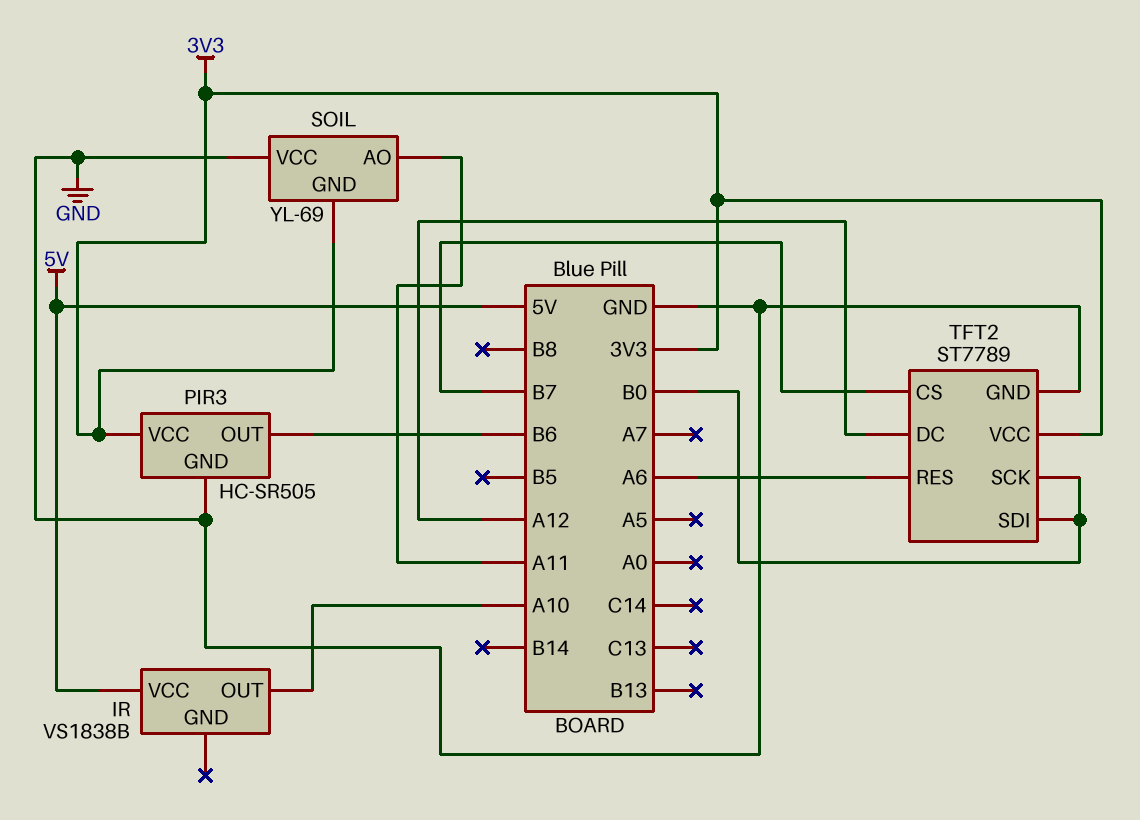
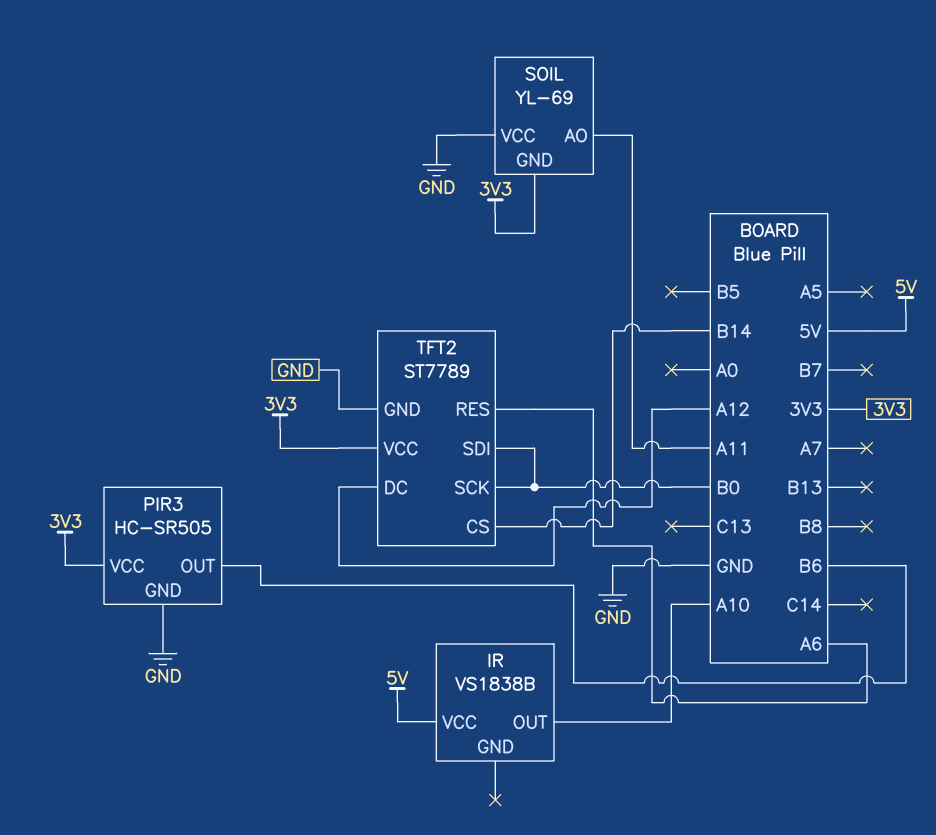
TFT2 pin CS: B7 -> B14

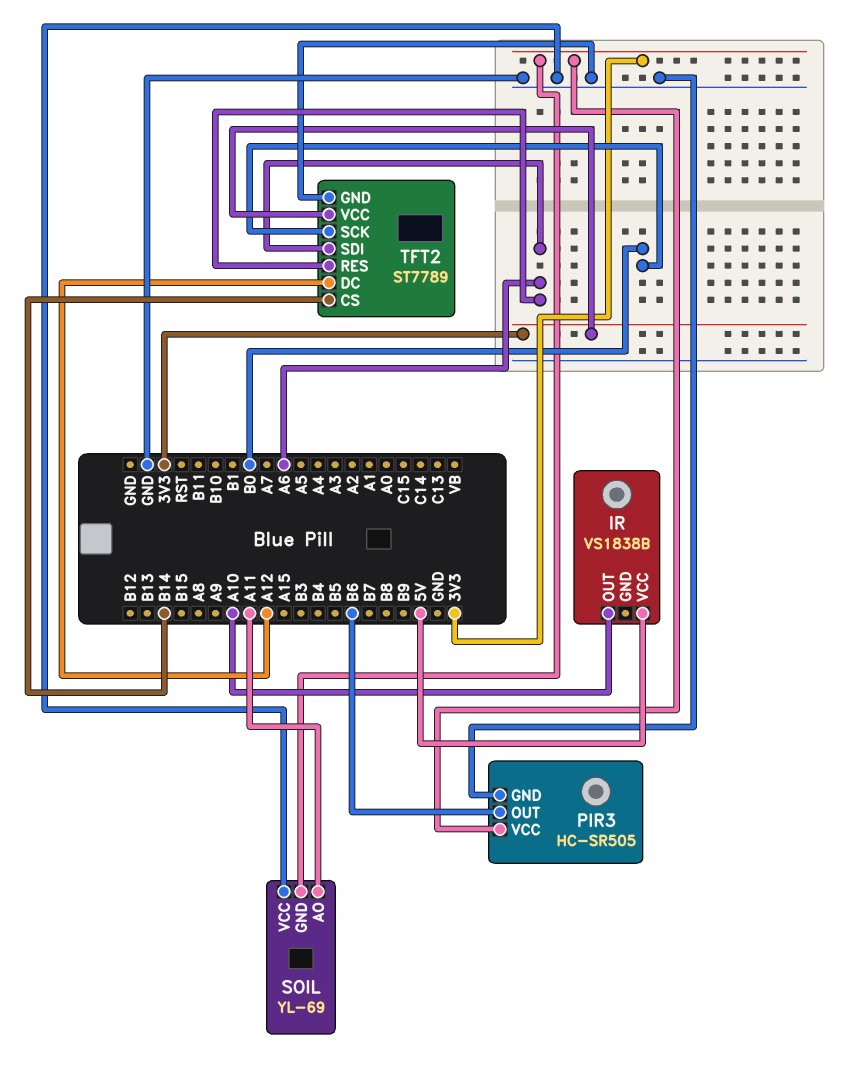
TFT2 pin SDI: B0 -> A6

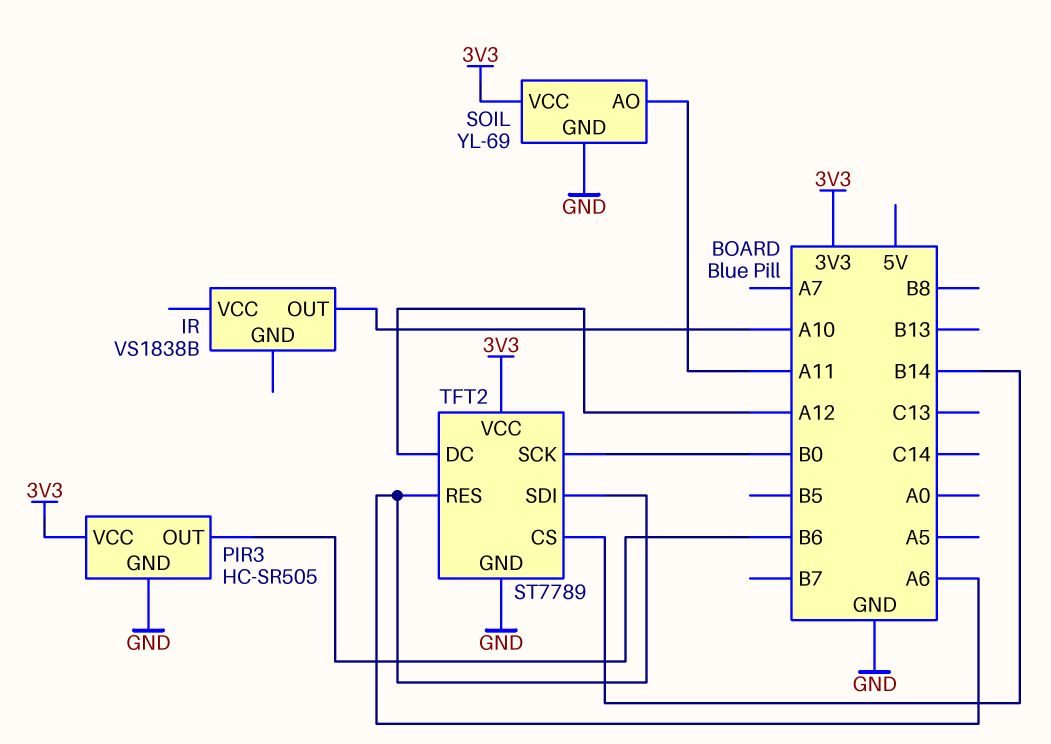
IR pin VCC: 5V -> none
SOIL pin GND: 3V3 -> GND
SOIL pin VCC: GND -> 3V3

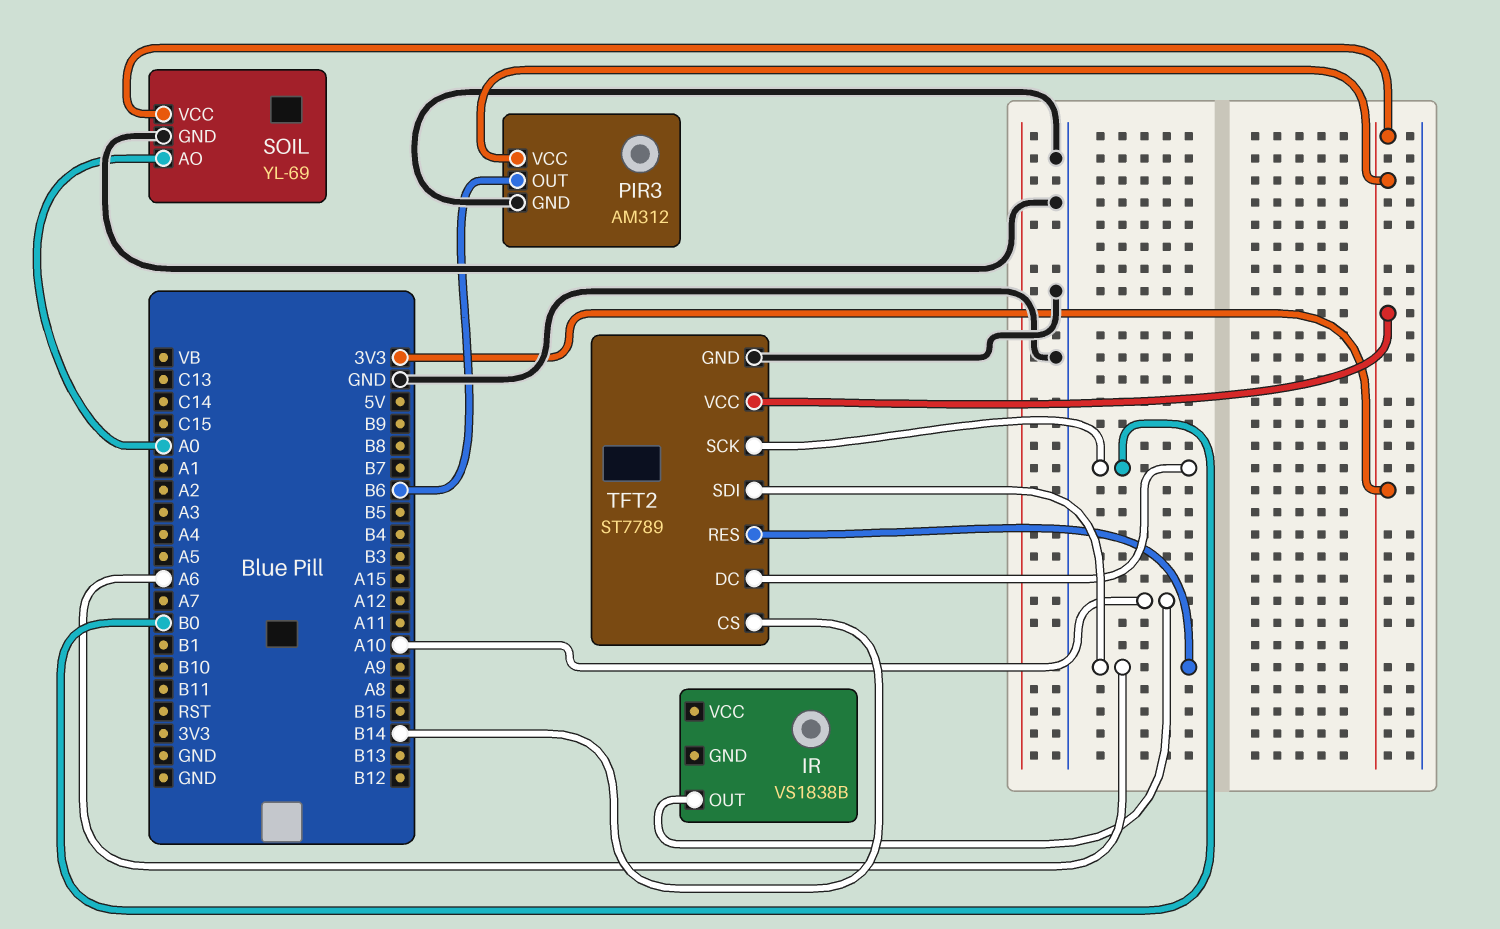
PIR3: HC-SR505 -> AM312
SOIL pin AO: A11 -> A0
TFT2 pin DC: A12 -> B0

